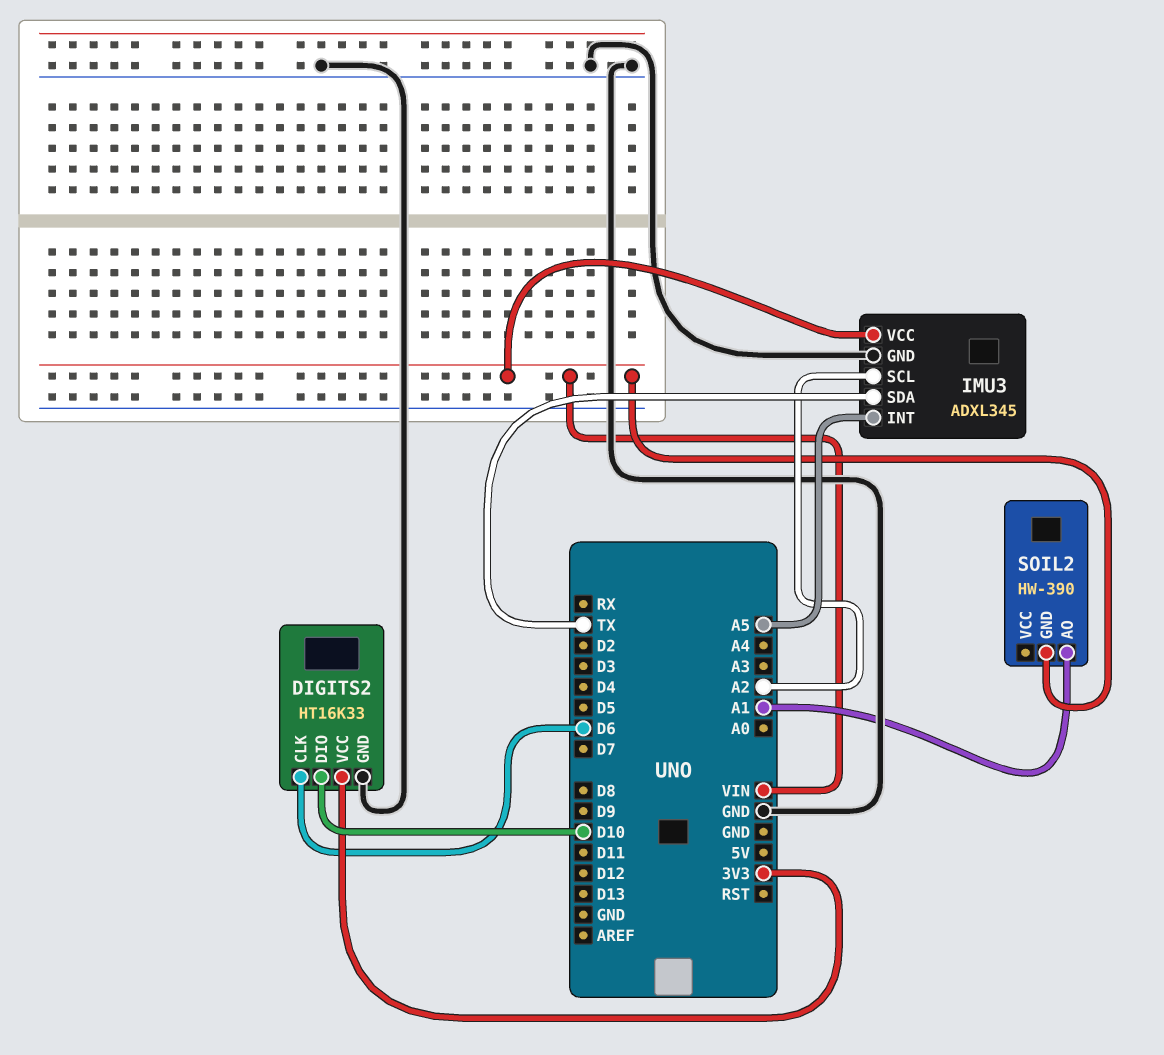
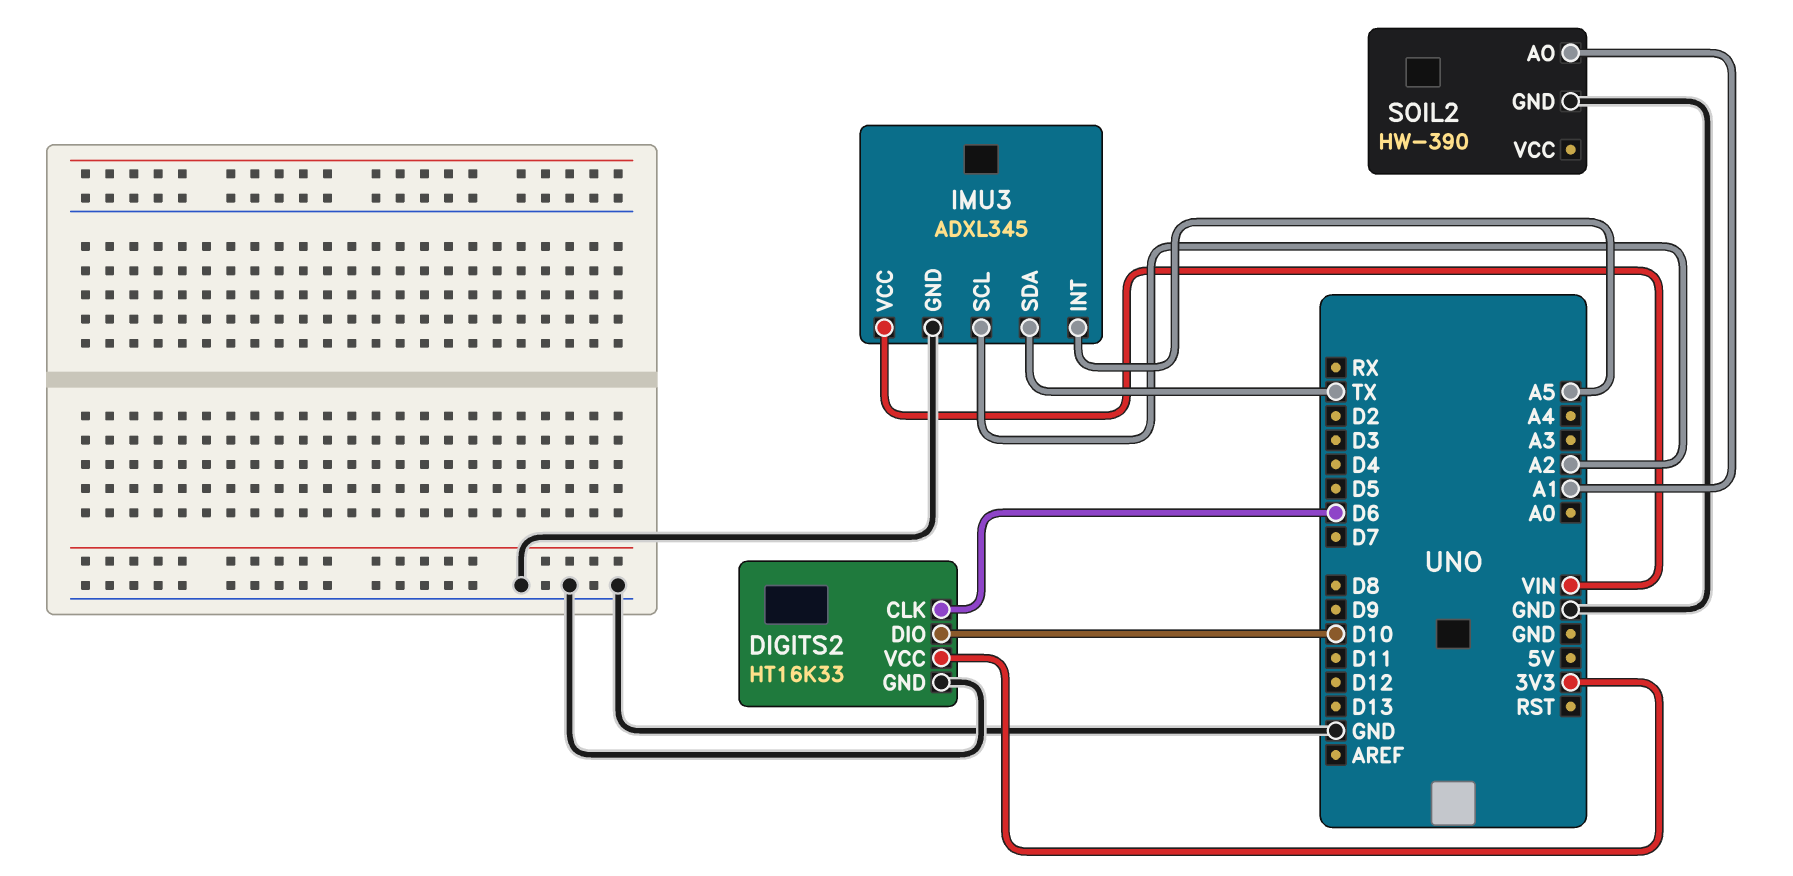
SOIL2 pin GND: VIN -> GND

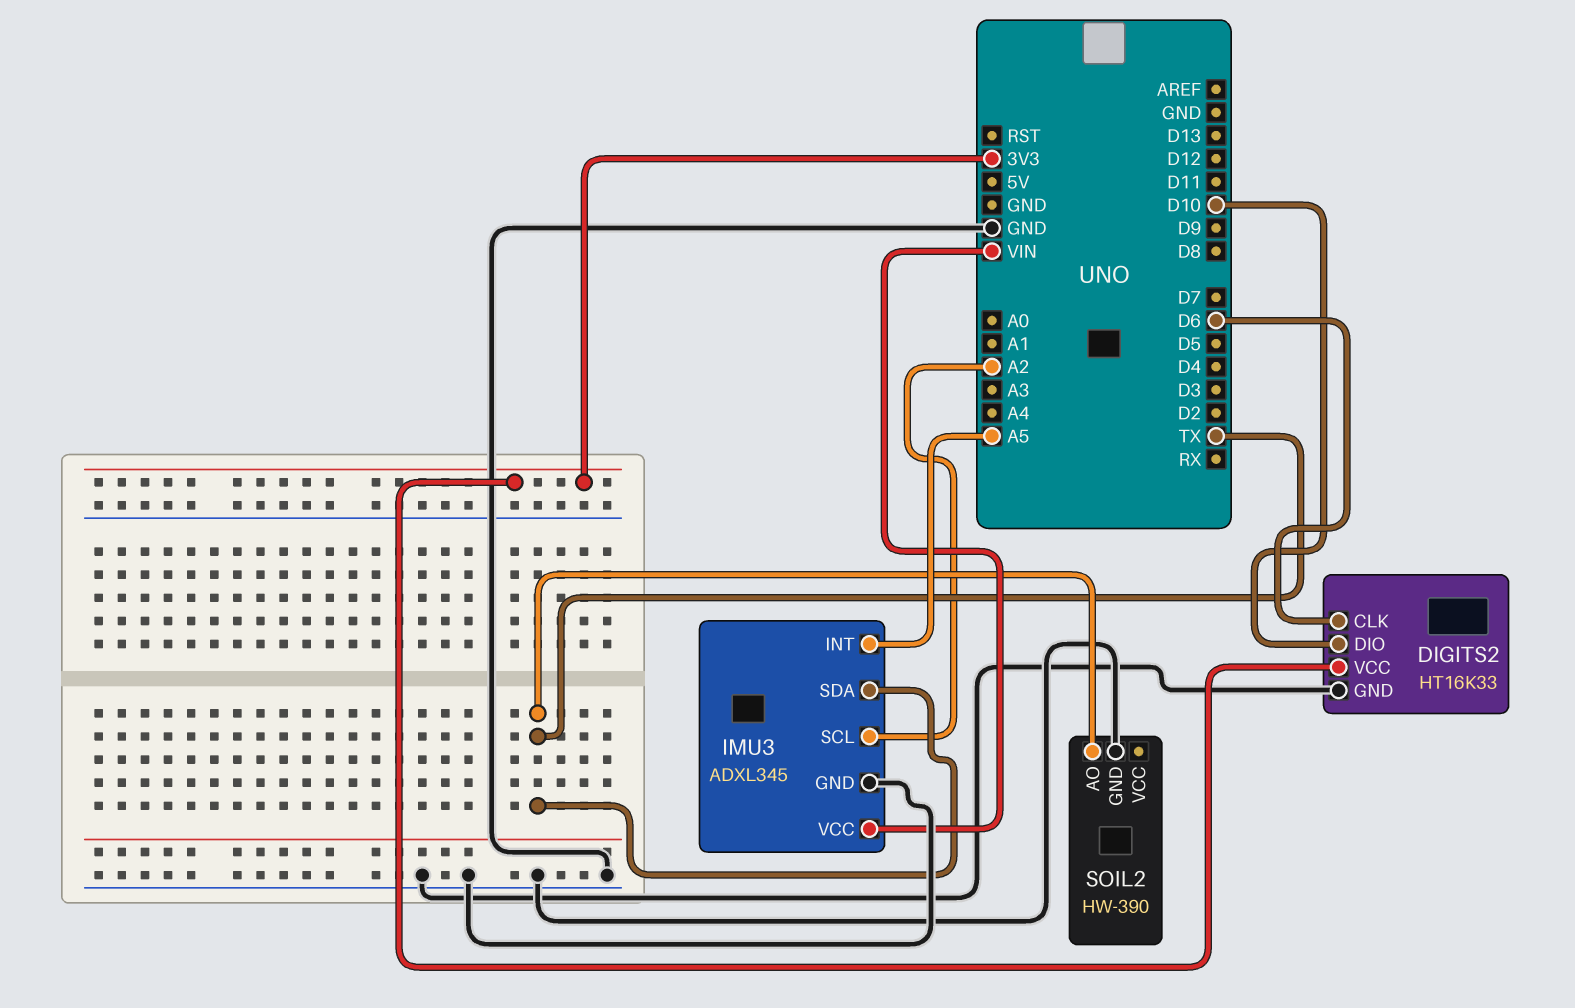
SOIL2 pin AO: A1 -> TX

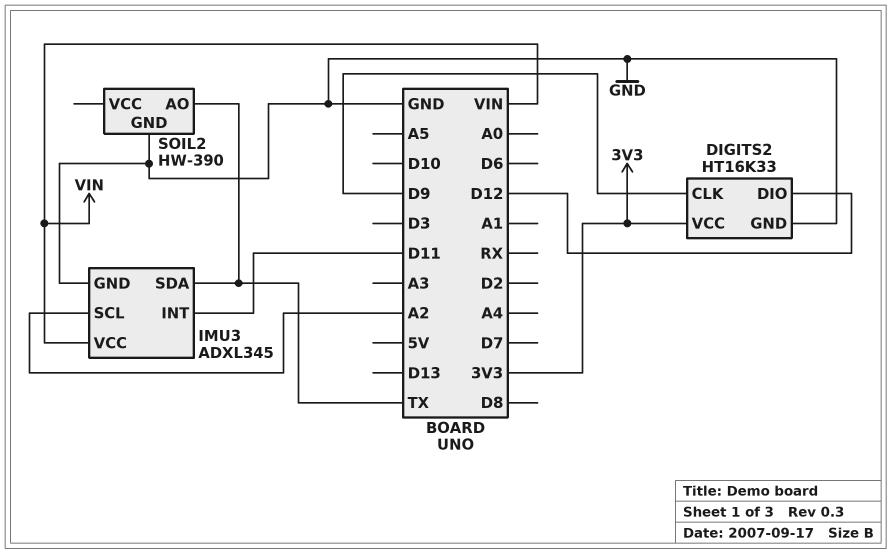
DIGITS2 pin CLK: D6 -> D9
DIGITS2 pin DIO: D10 -> D12
IMU3 pin INT: A5 -> D11

